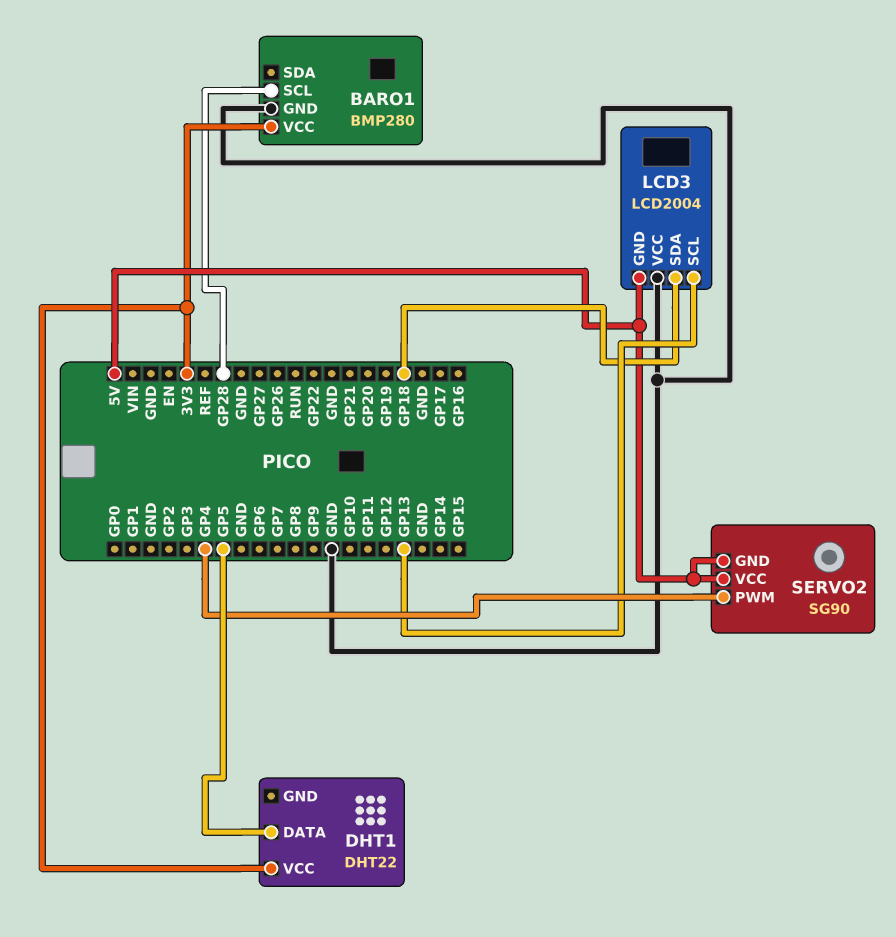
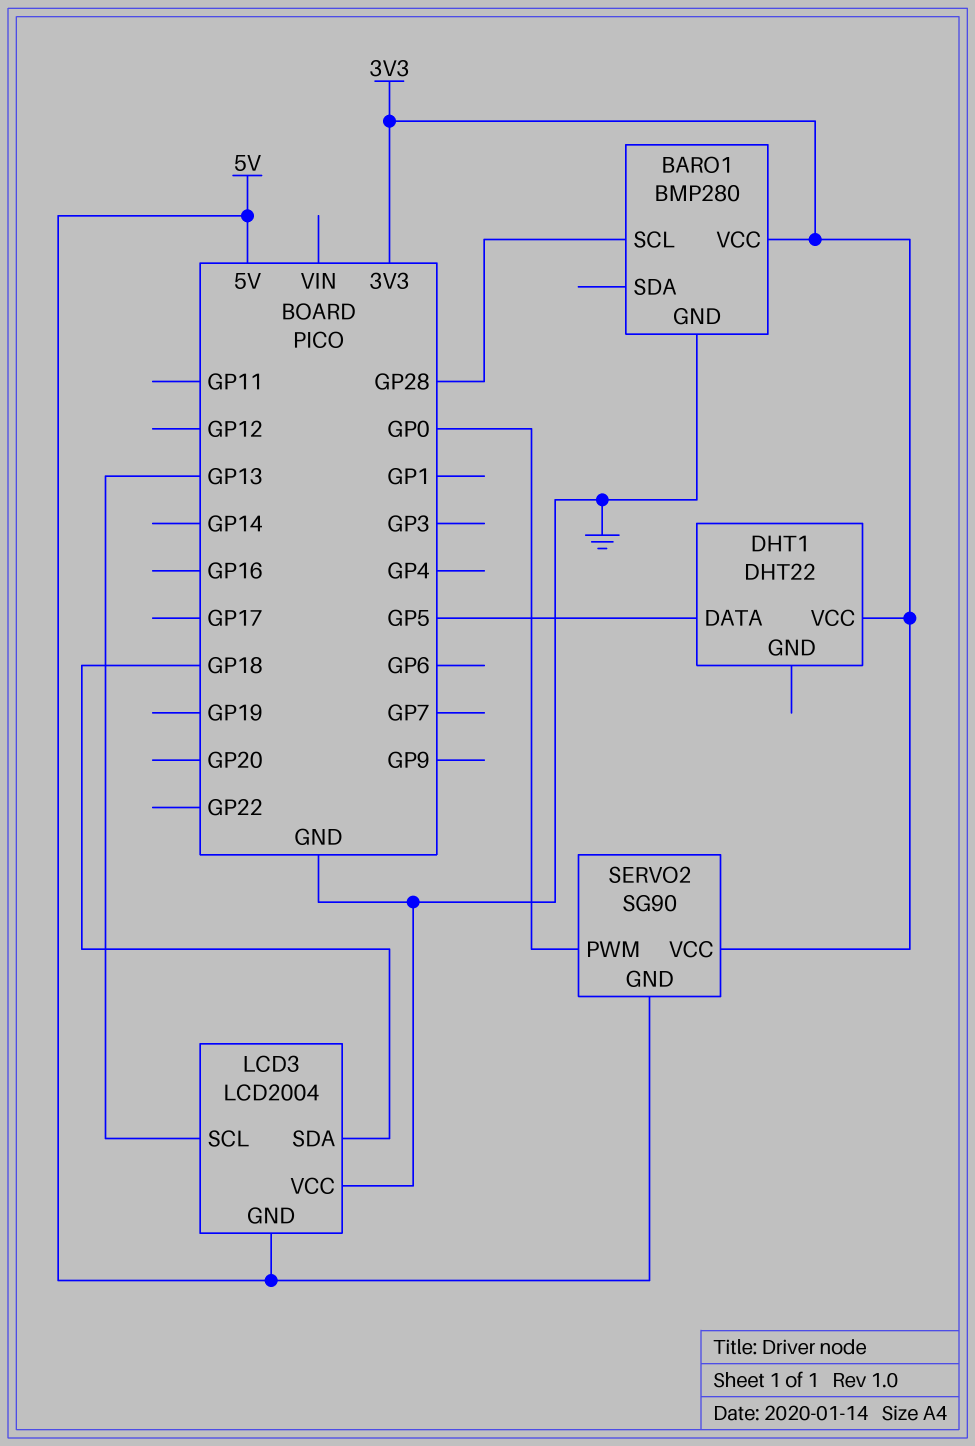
SERVO2 pin PWM: GP4 -> GP0
SERVO2 pin VCC: 5V -> 3V3

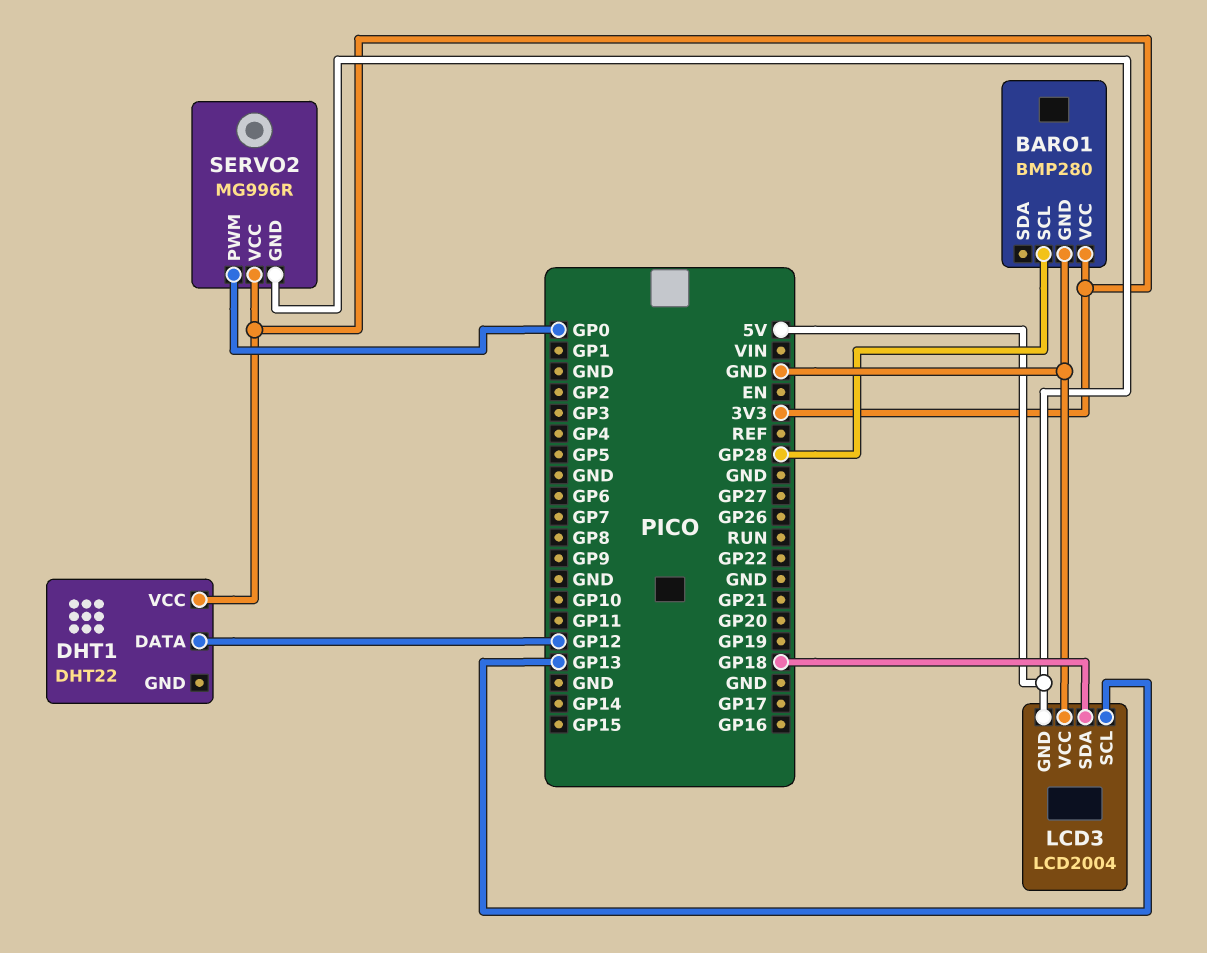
DHT1 pin DATA: GP5 -> GP12
SERVO2: SG90 -> MG996R

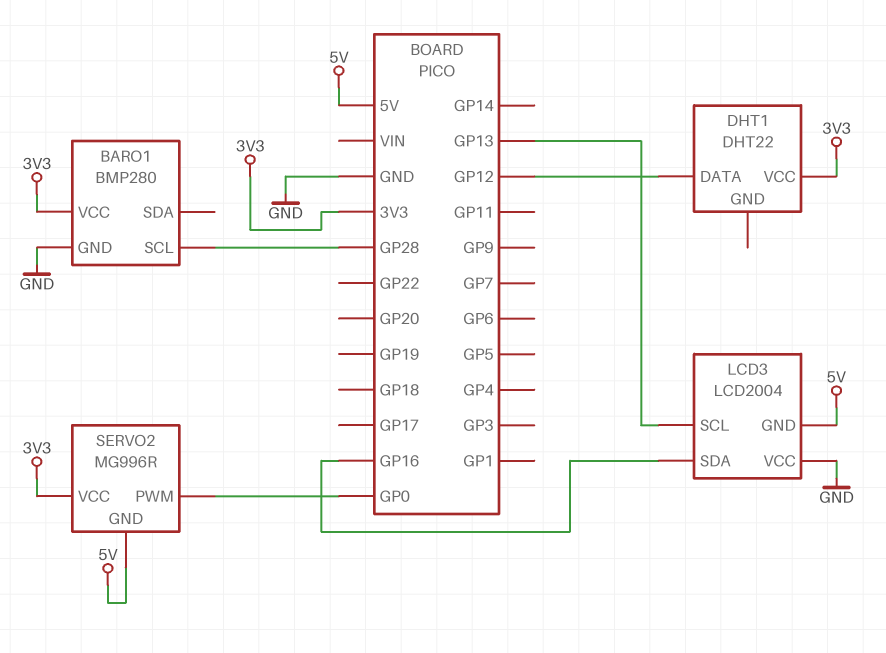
LCD3 pin SDA: GP18 -> GP16

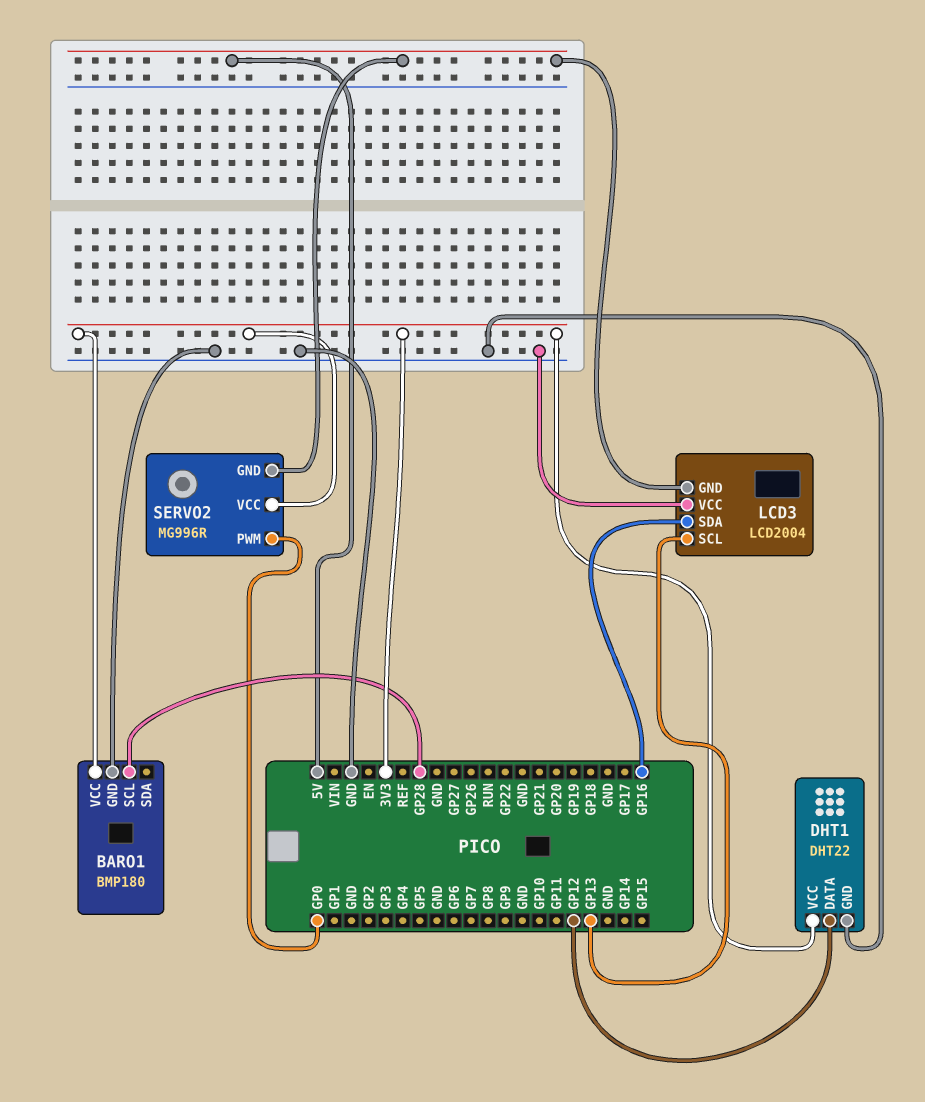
BARO1: BMP280 -> BMP180
DHT1 pin GND: none -> GND

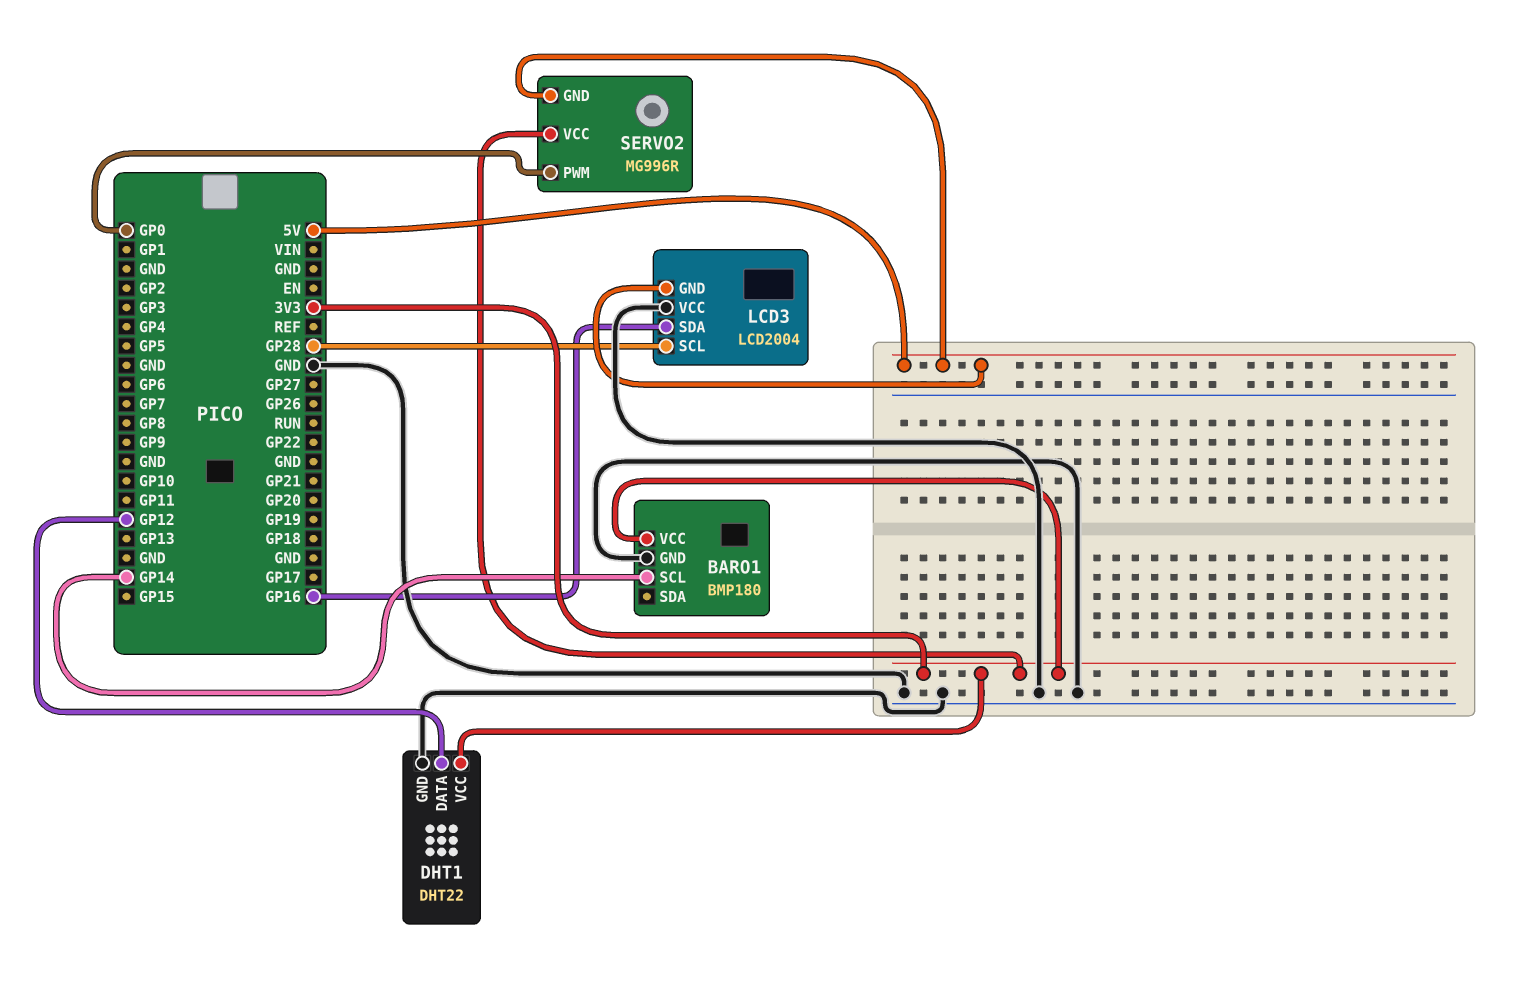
BARO1 pin SCL: GP28 -> GP14
LCD3 pin SCL: GP13 -> GP28

